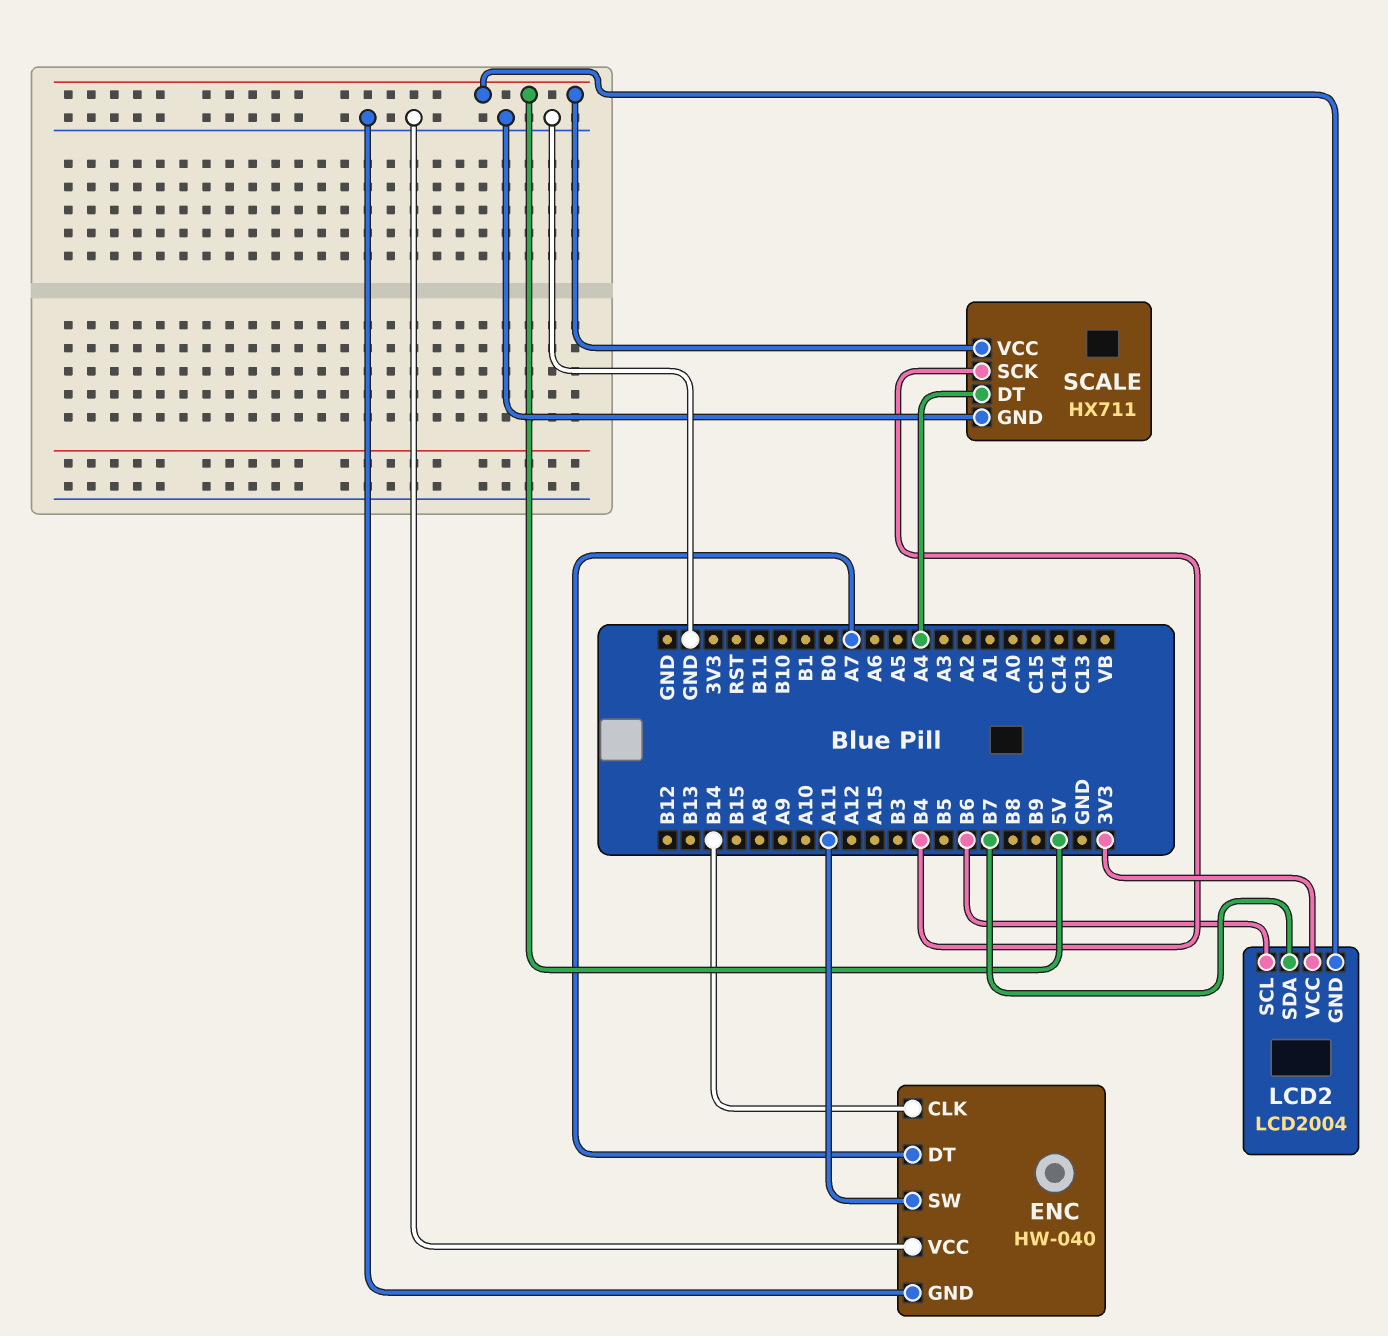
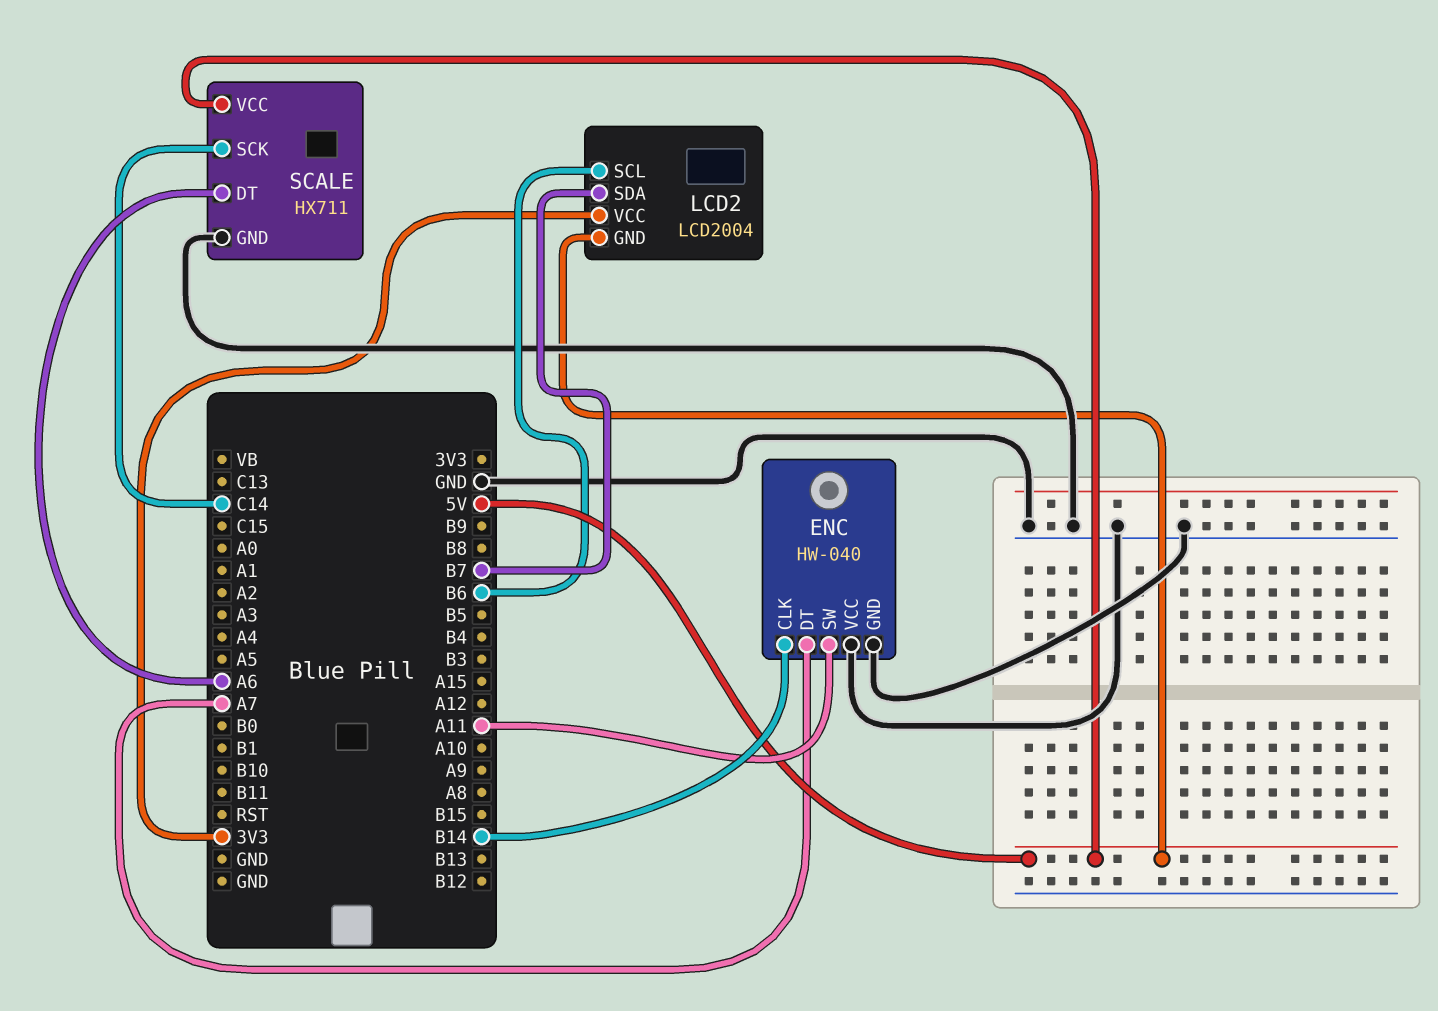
SCALE pin DT: A4 -> A6
SCALE pin SCK: B4 -> C14

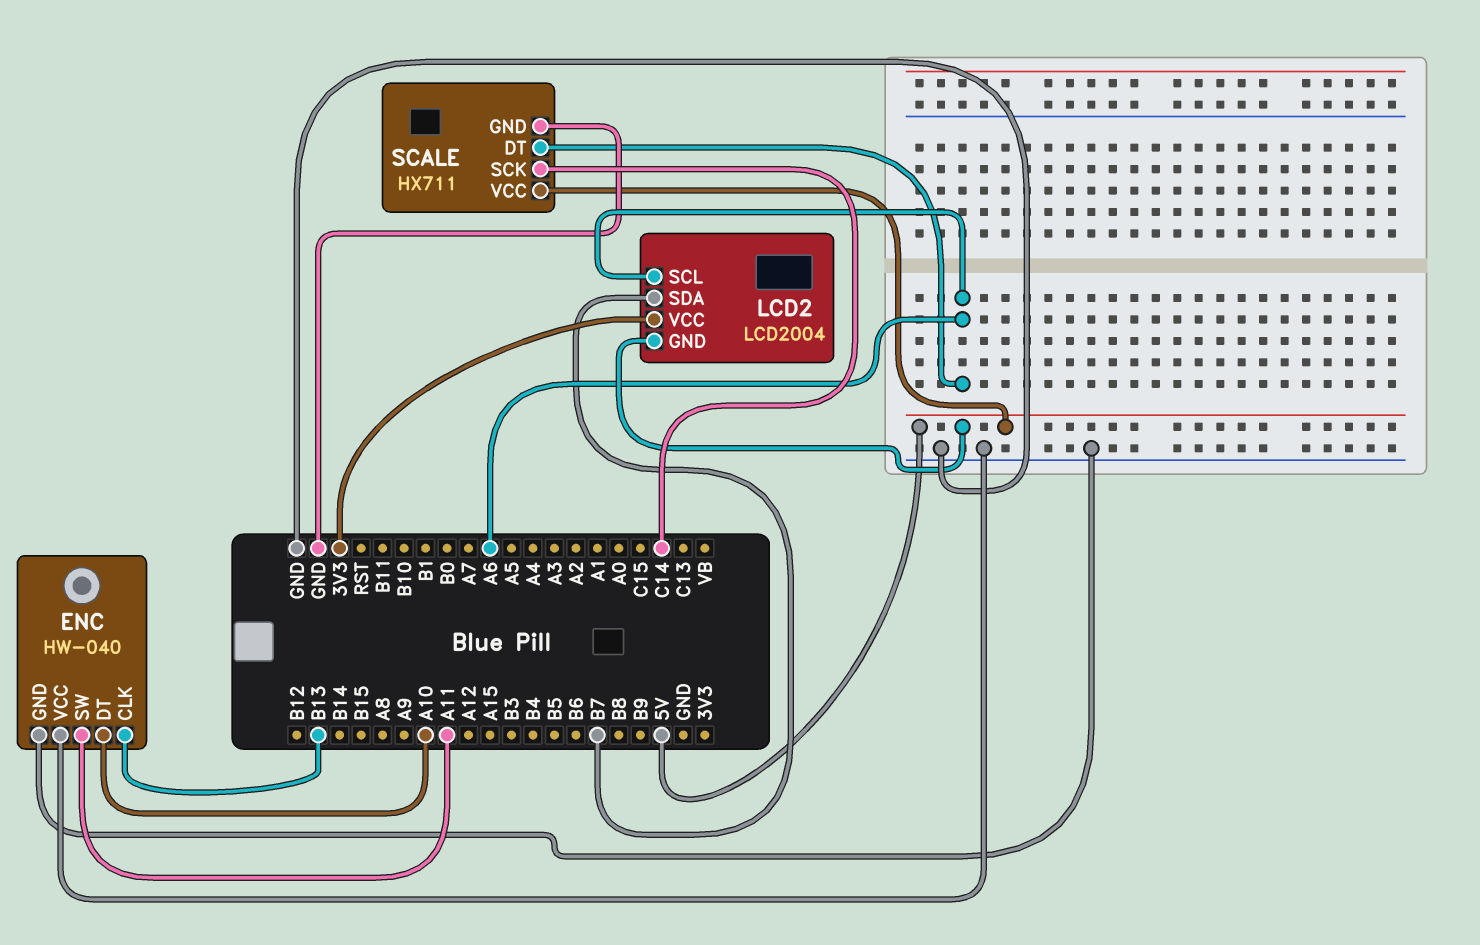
ENC pin CLK: B14 -> B13
ENC pin DT: A7 -> A10
LCD2 pin SCL: B6 -> A6

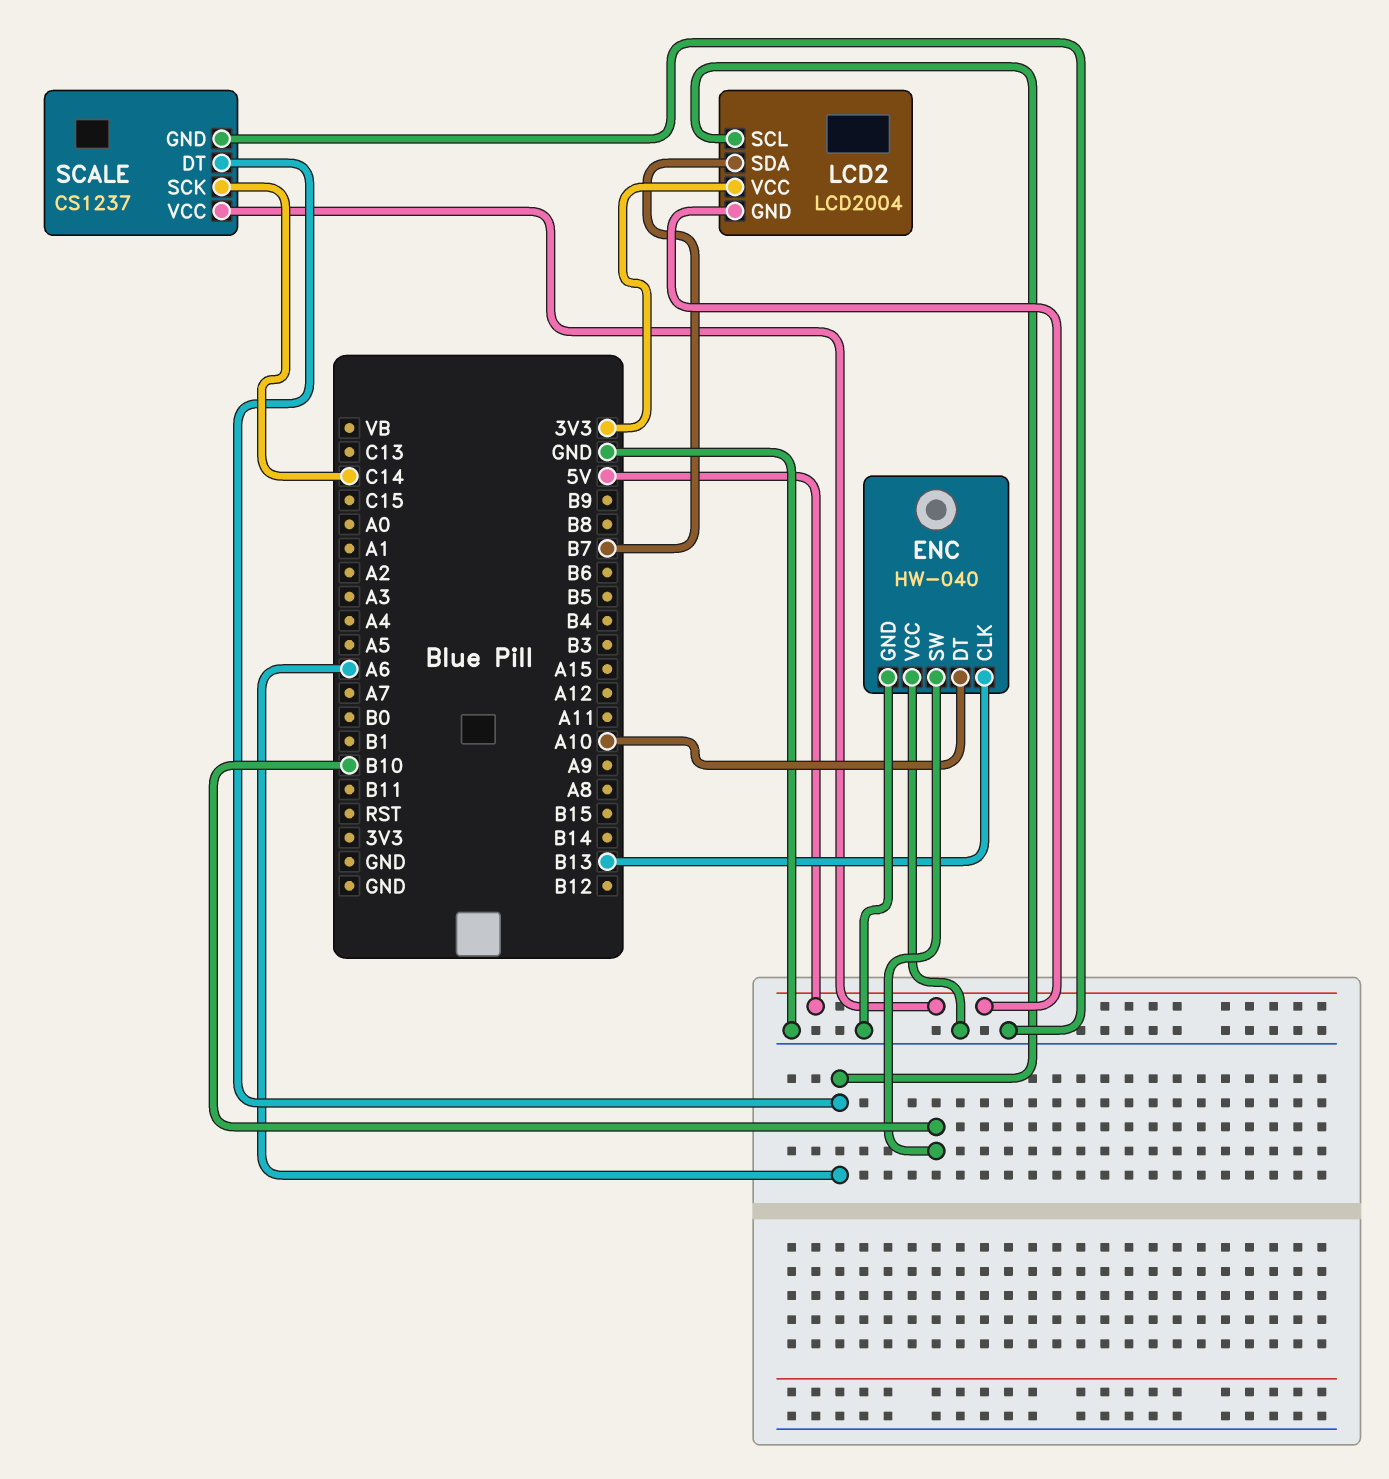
ENC pin SW: A11 -> B10
SCALE: HX711 -> CS1237

